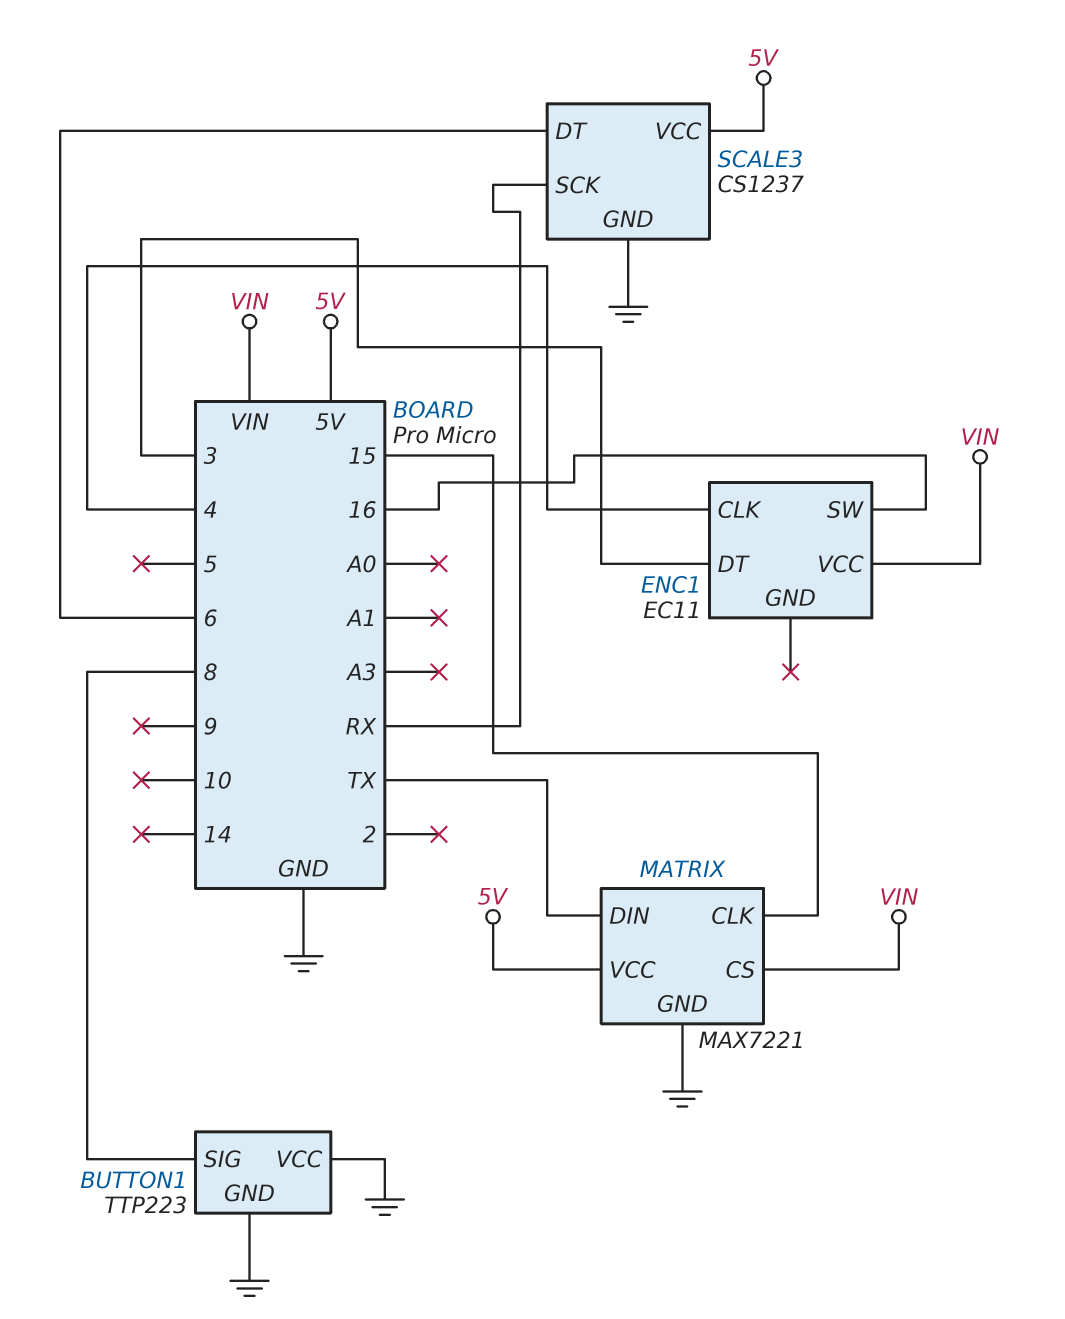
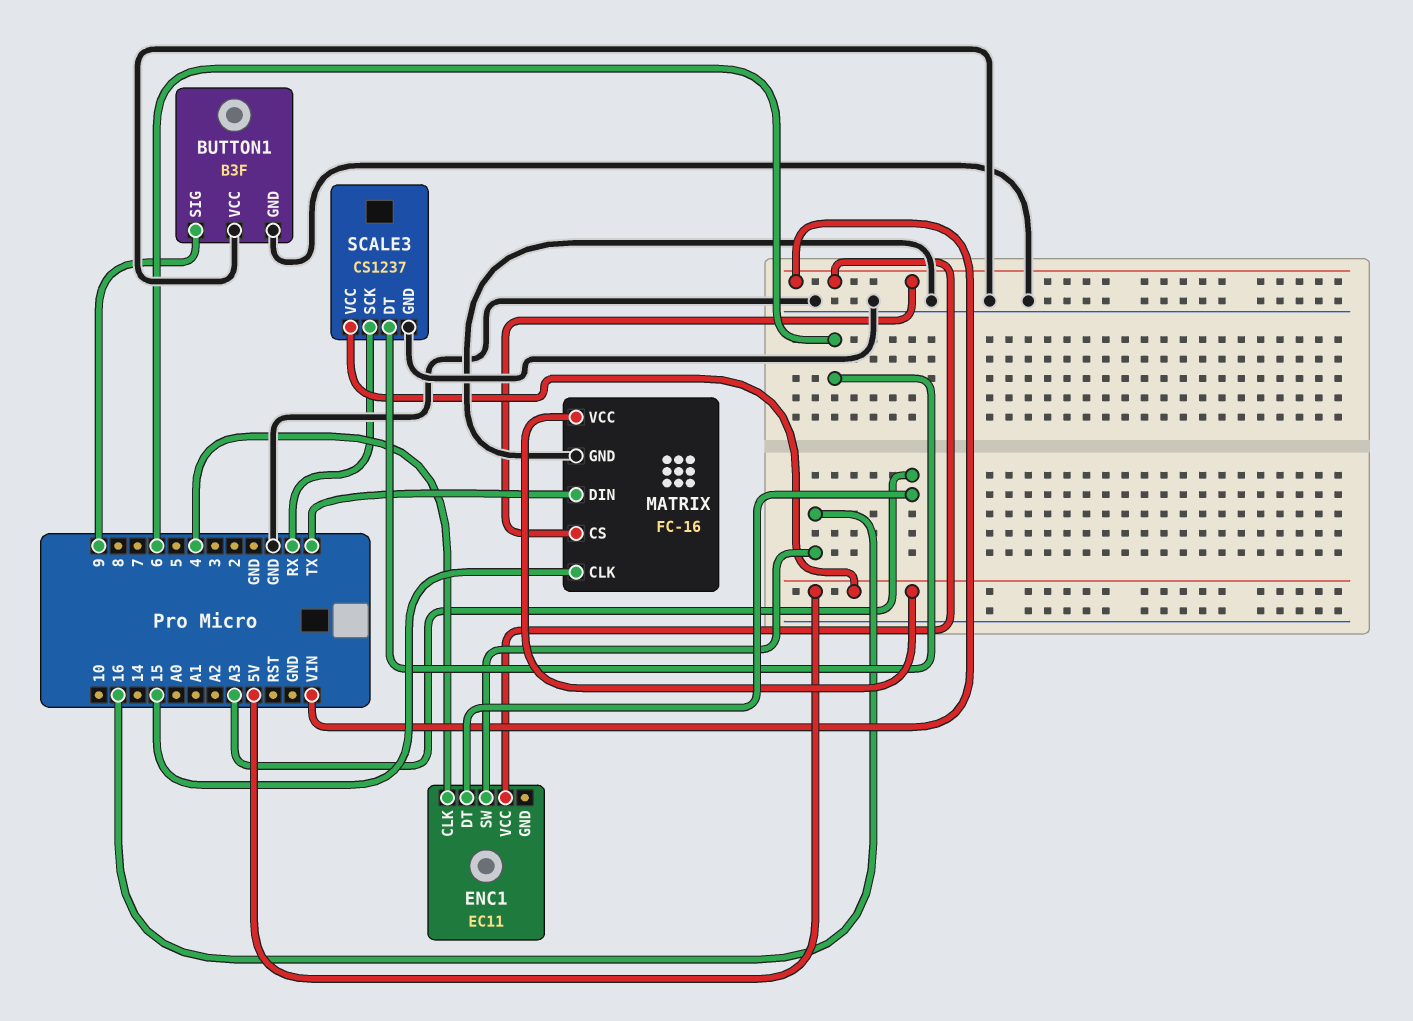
BUTTON1: TTP223 -> B3F
BUTTON1 pin SIG: 8 -> 9
ENC1 pin DT: 3 -> A3
MATRIX: MAX7221 -> FC-16

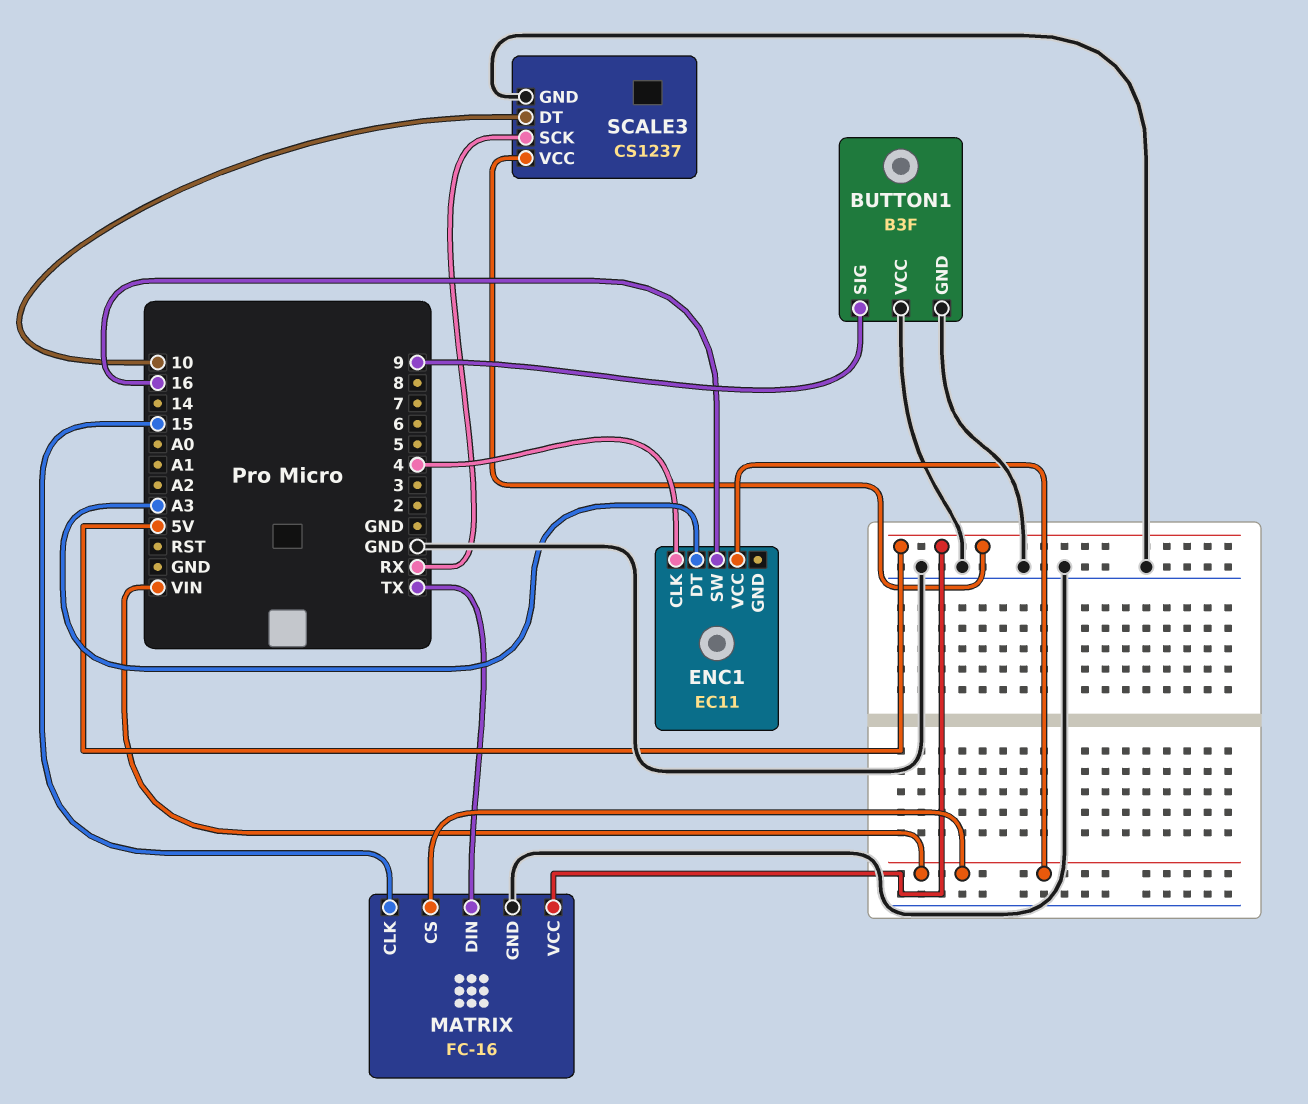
SCALE3 pin DT: 6 -> 10

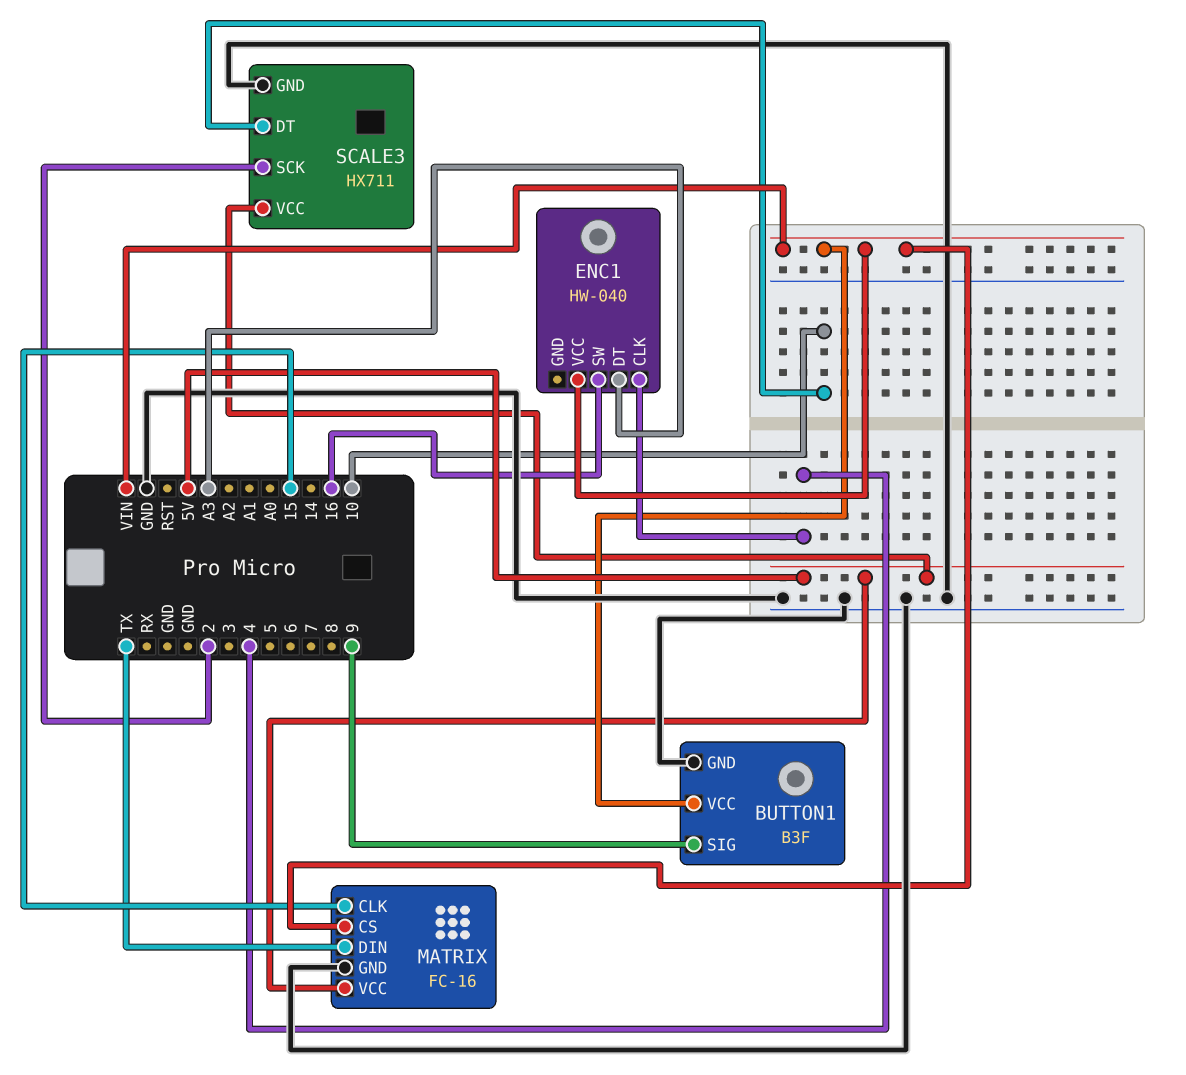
BUTTON1 pin VCC: GND -> VIN
ENC1: EC11 -> HW-040
SCALE3: CS1237 -> HX711
SCALE3 pin SCK: RX -> 2

